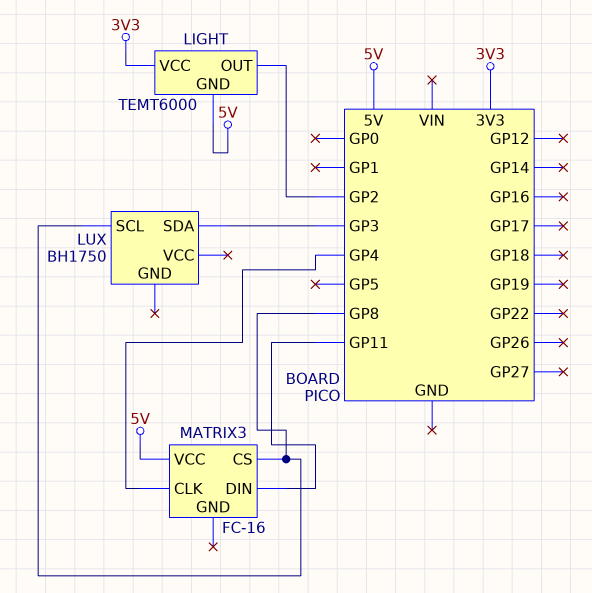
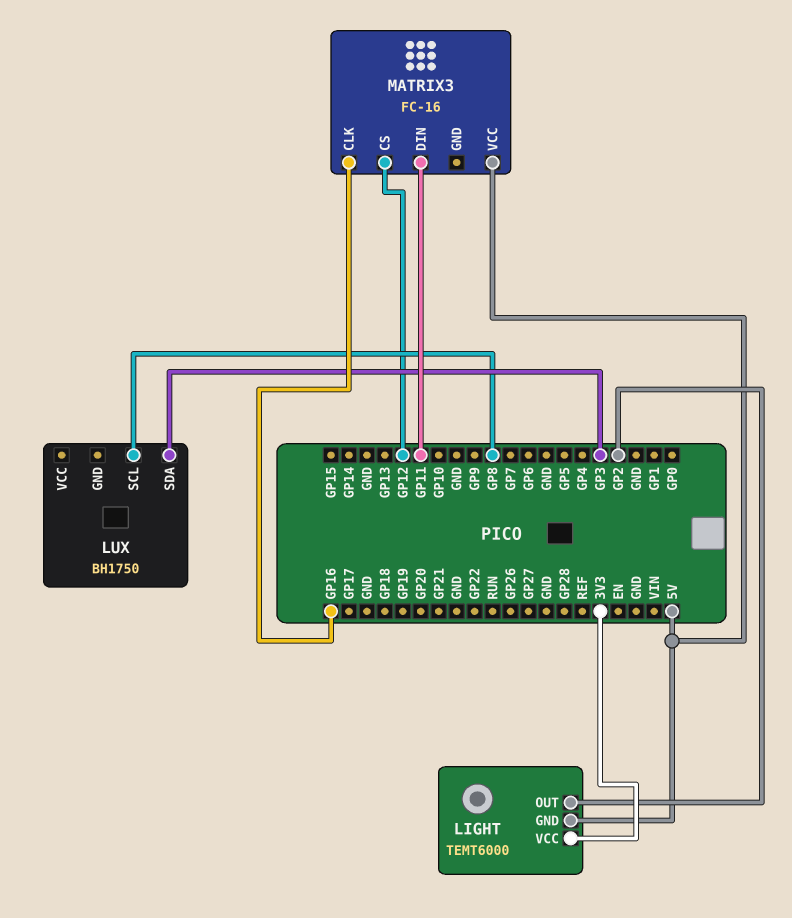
MATRIX3 pin CLK: GP4 -> GP16
MATRIX3 pin CS: GP8 -> GP12

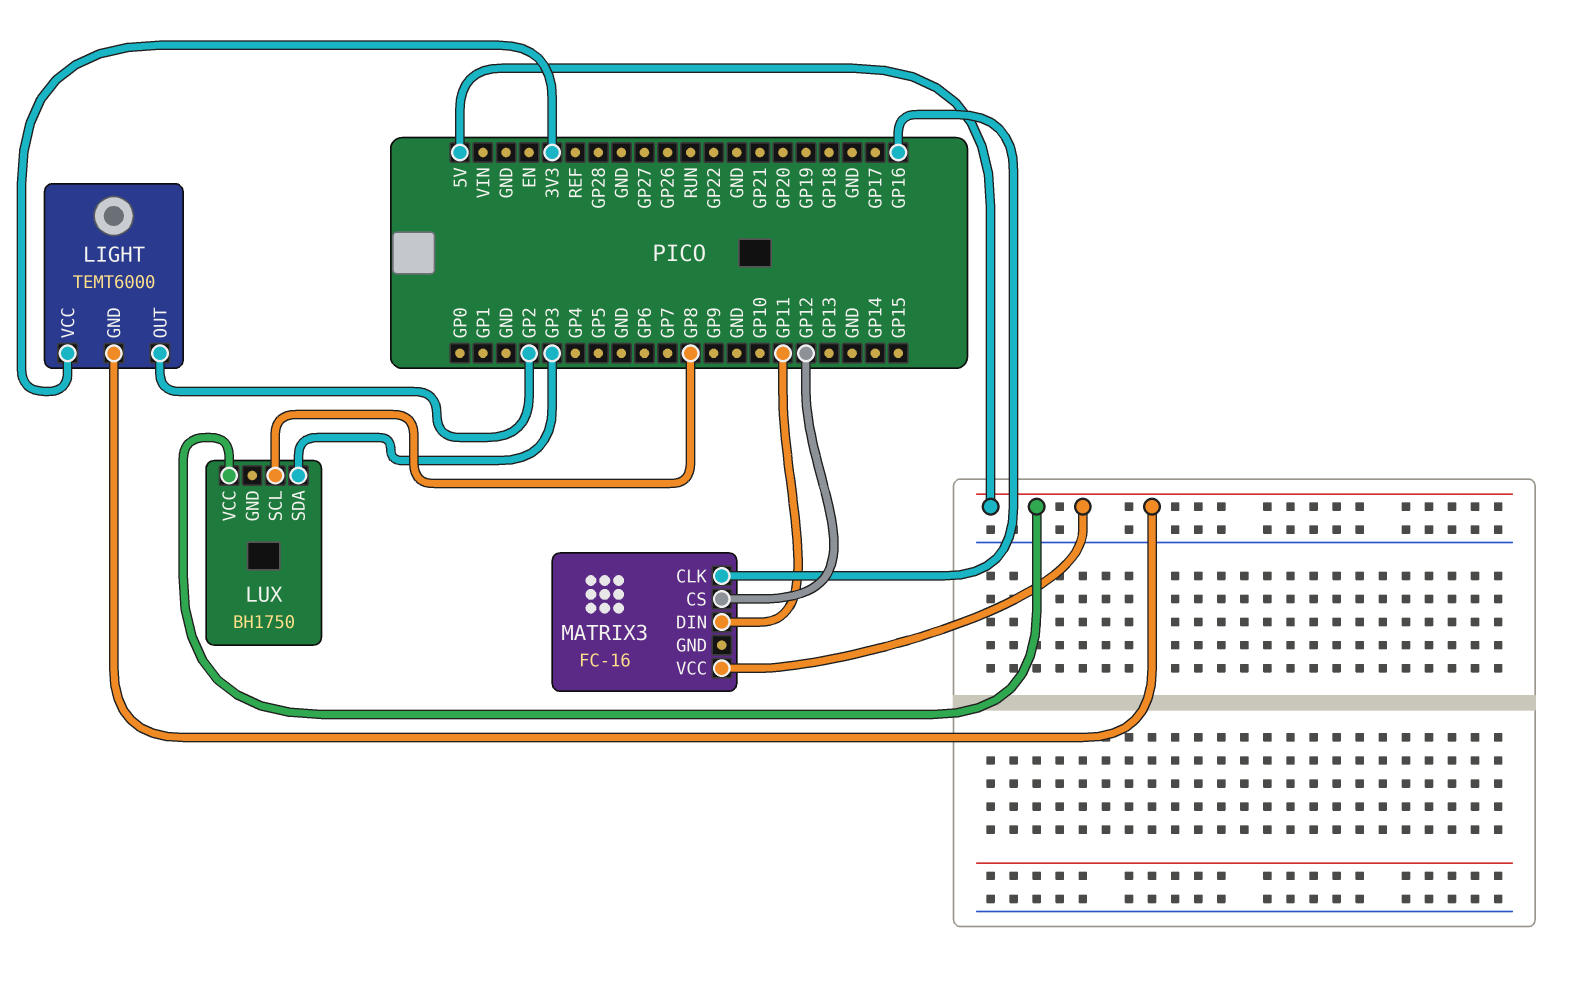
LUX pin VCC: none -> 5V

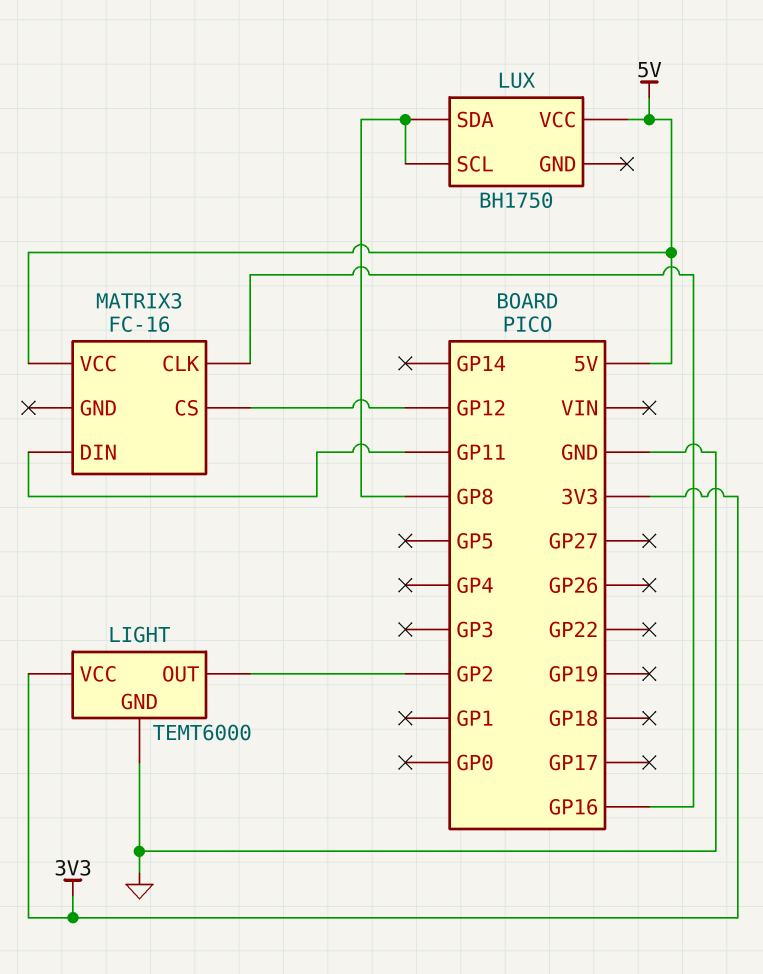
LIGHT pin GND: 5V -> GND
LUX pin SDA: GP3 -> GP8

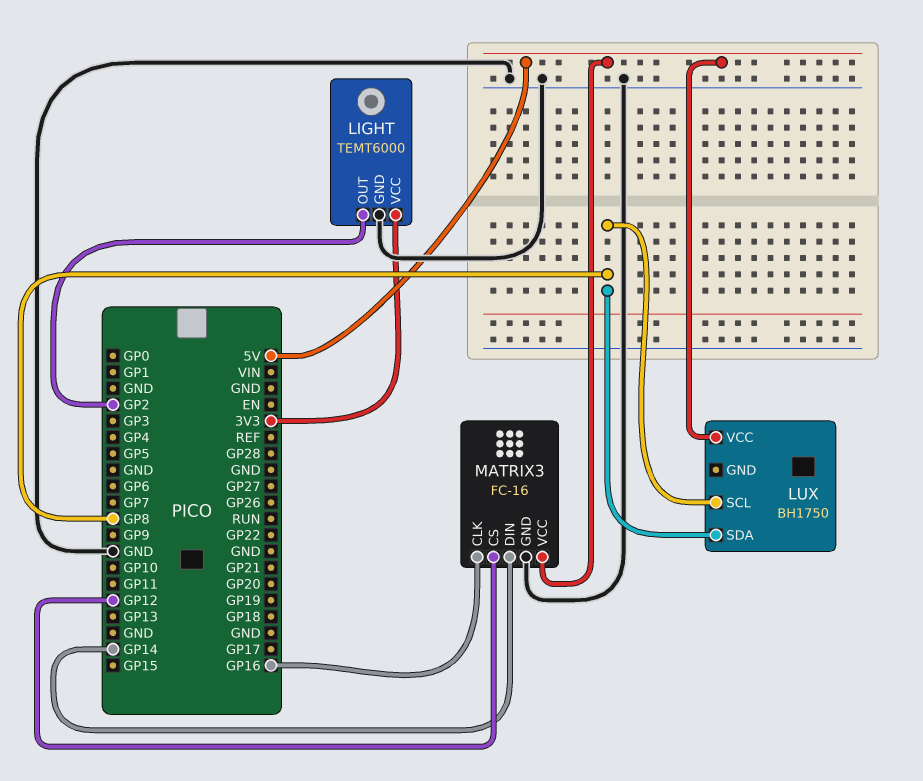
MATRIX3 pin DIN: GP11 -> GP14
MATRIX3 pin GND: none -> GND

